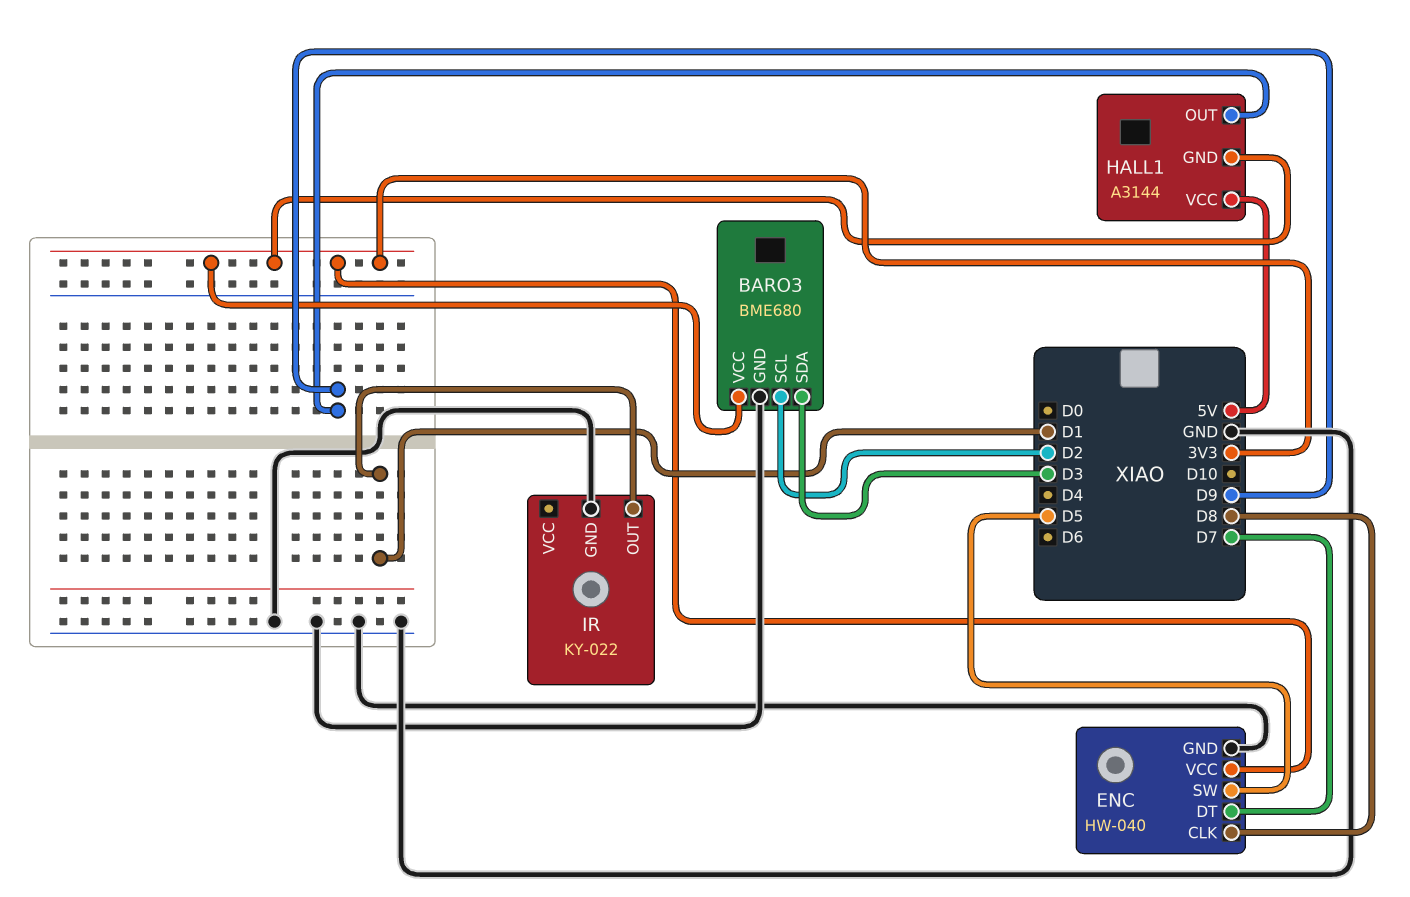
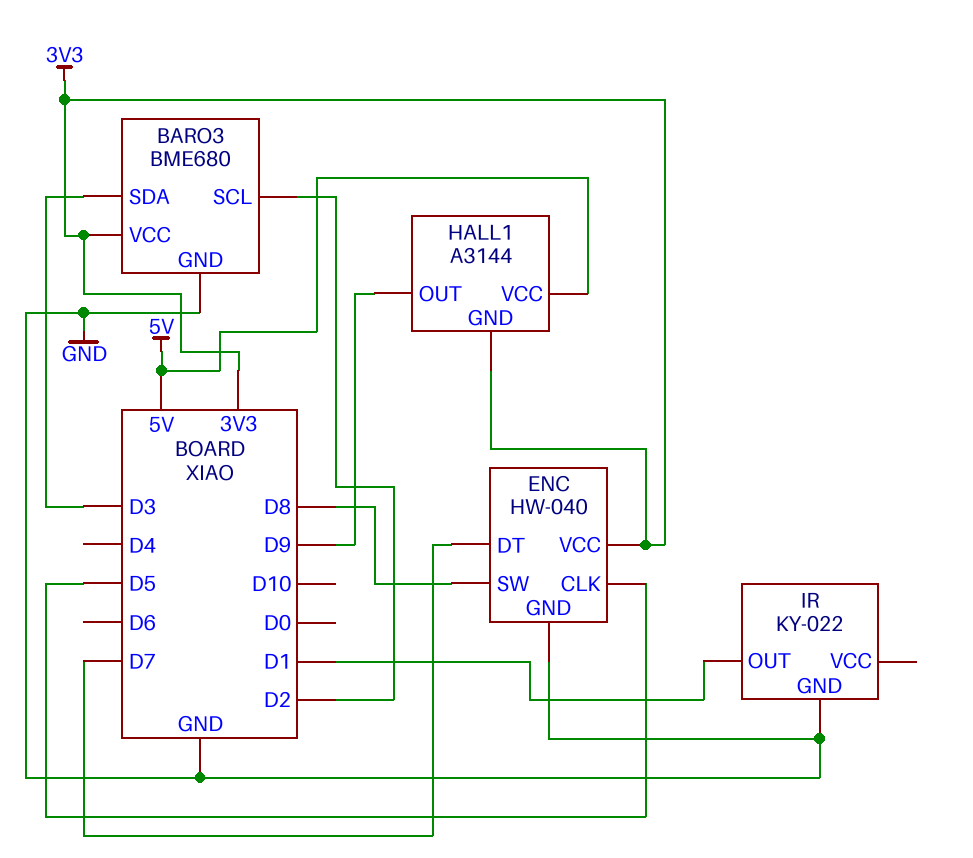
ENC pin CLK: D8 -> D5
ENC pin SW: D5 -> D8

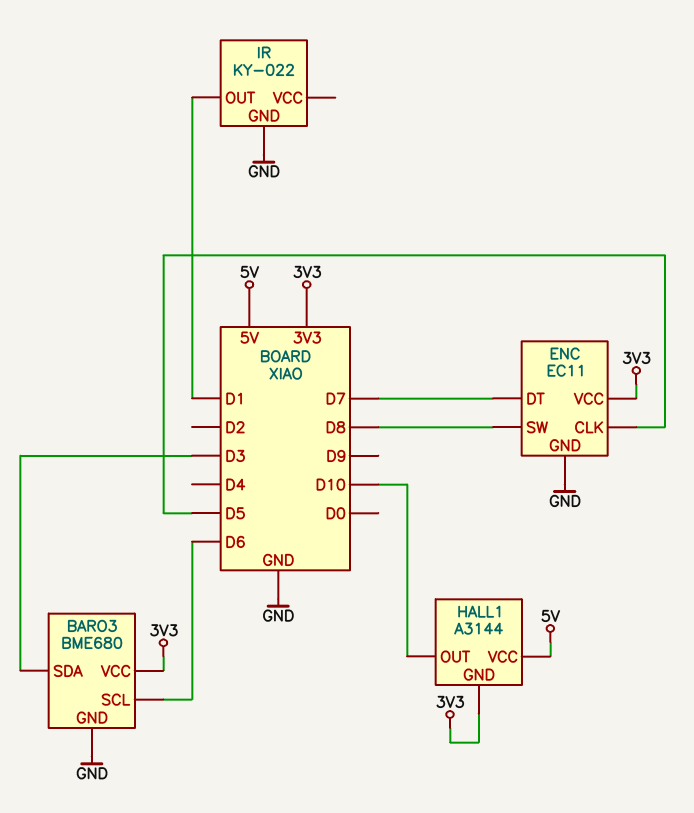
BARO3 pin SCL: D2 -> D6
ENC: HW-040 -> EC11
HALL1 pin OUT: D9 -> D10

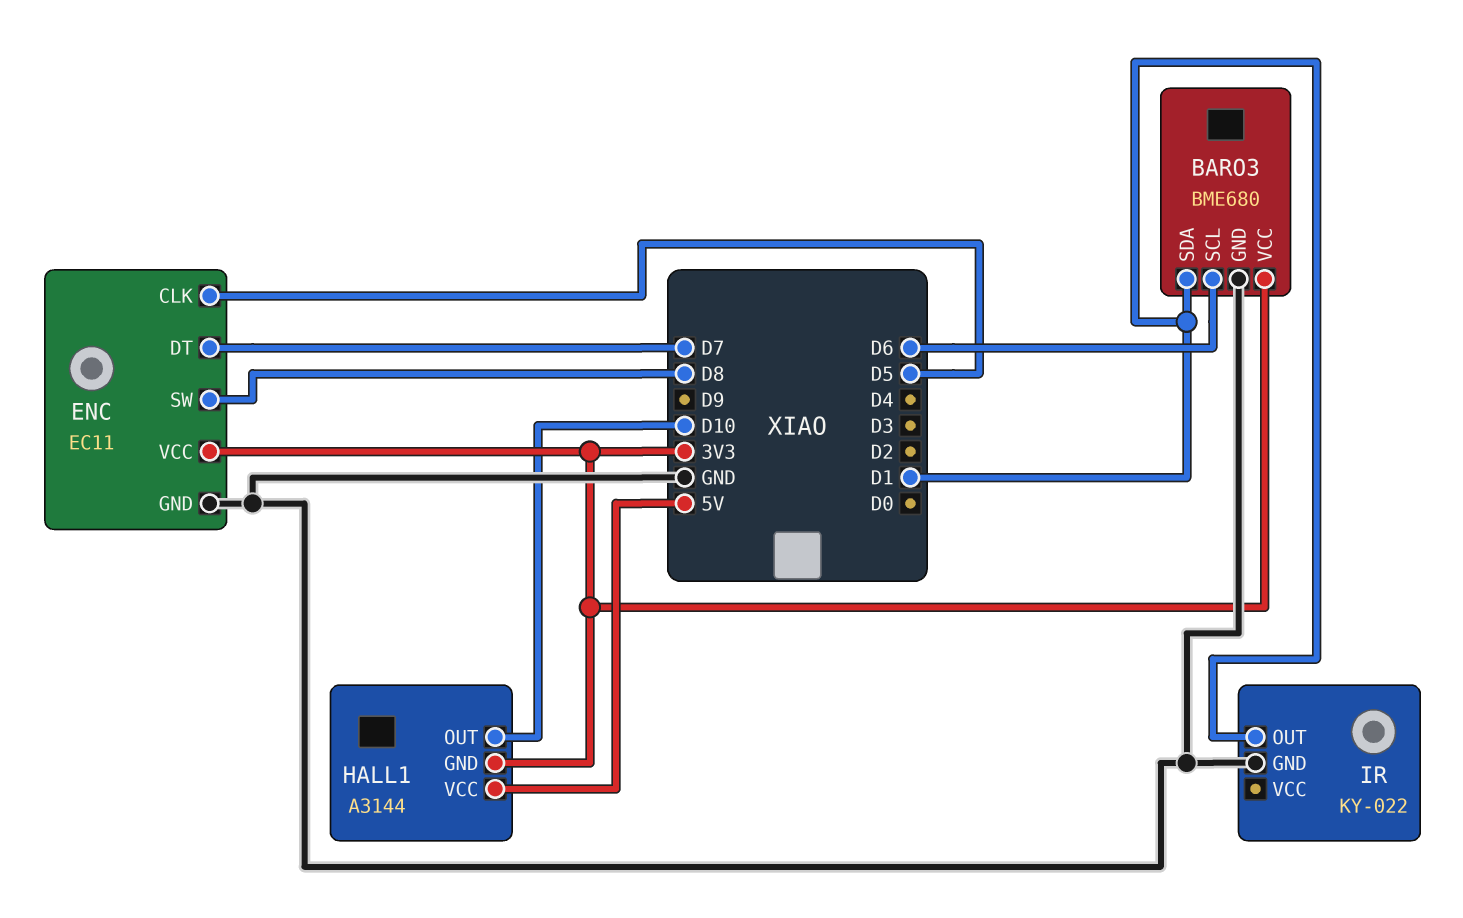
BARO3 pin SDA: D3 -> D1

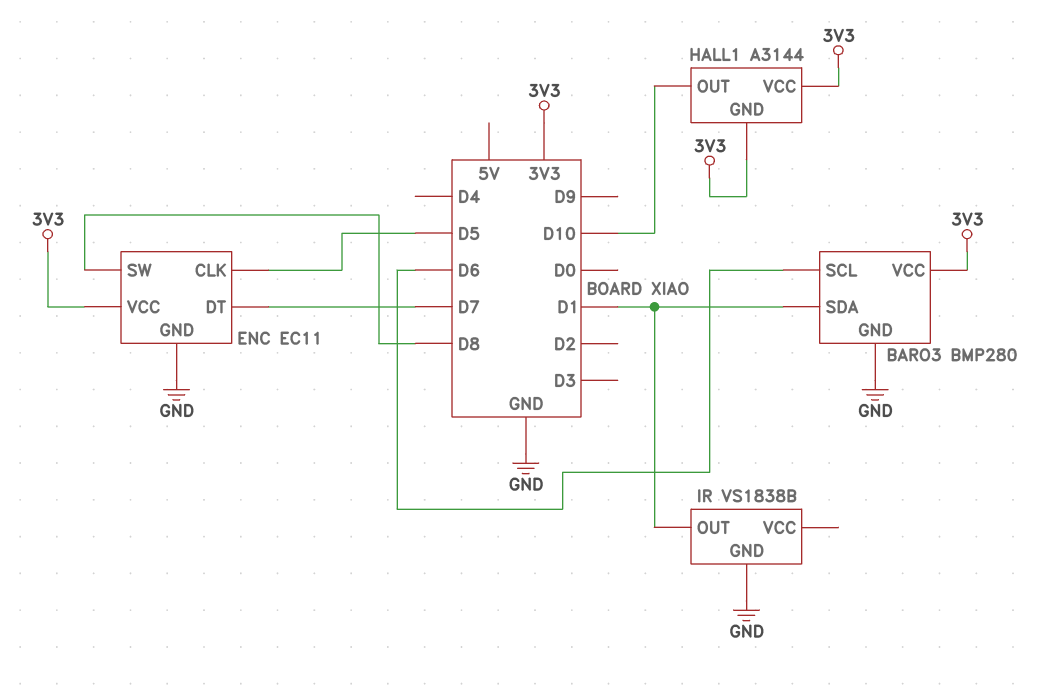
BARO3: BME680 -> BMP280
HALL1 pin VCC: 5V -> 3V3
IR: KY-022 -> VS1838B

